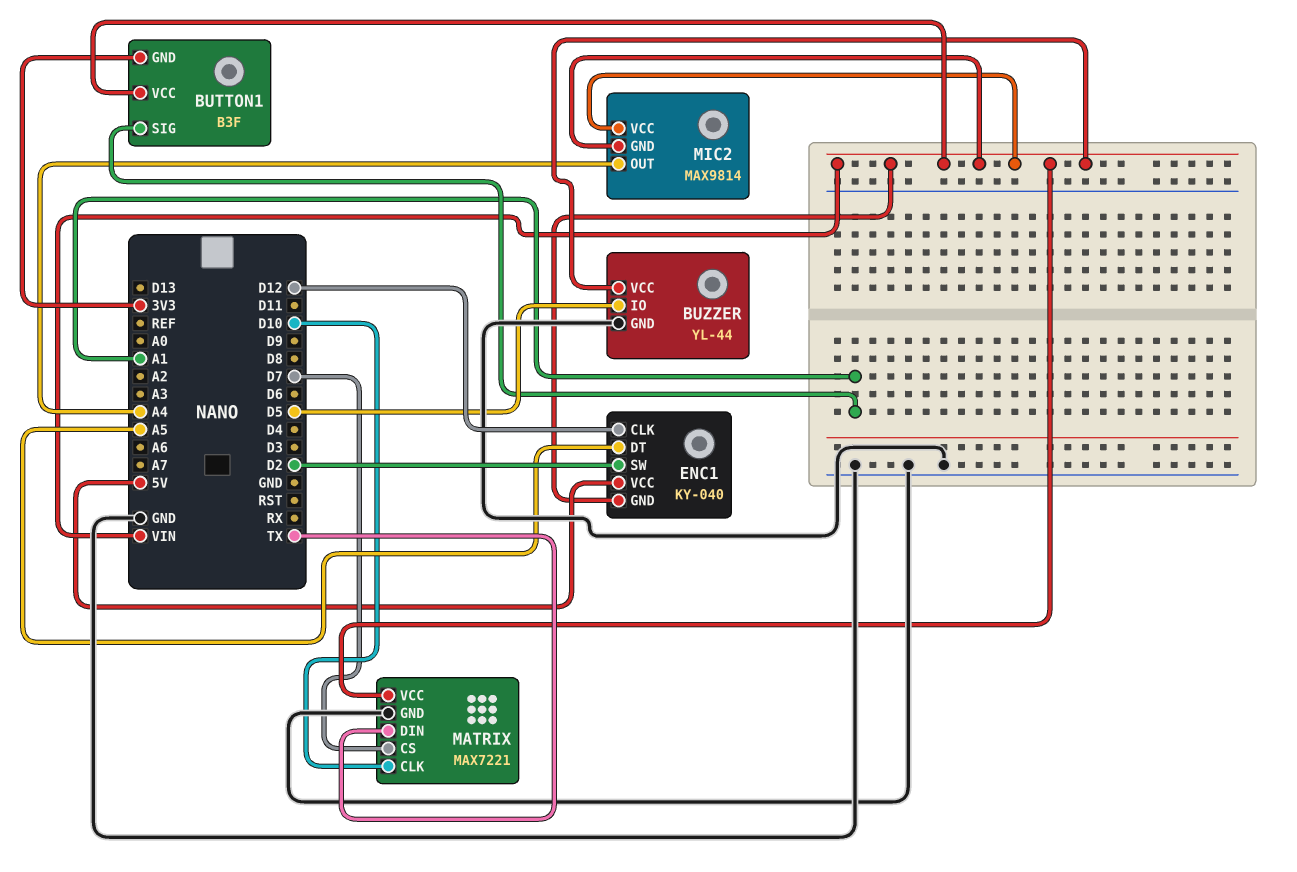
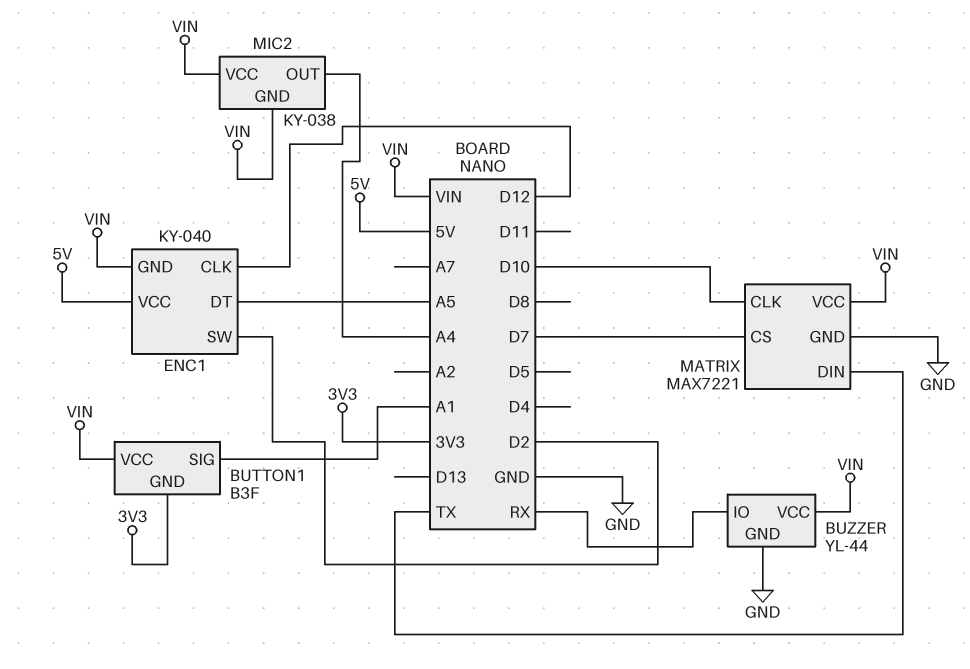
BUZZER pin IO: D5 -> RX
MIC2: MAX9814 -> KY-038

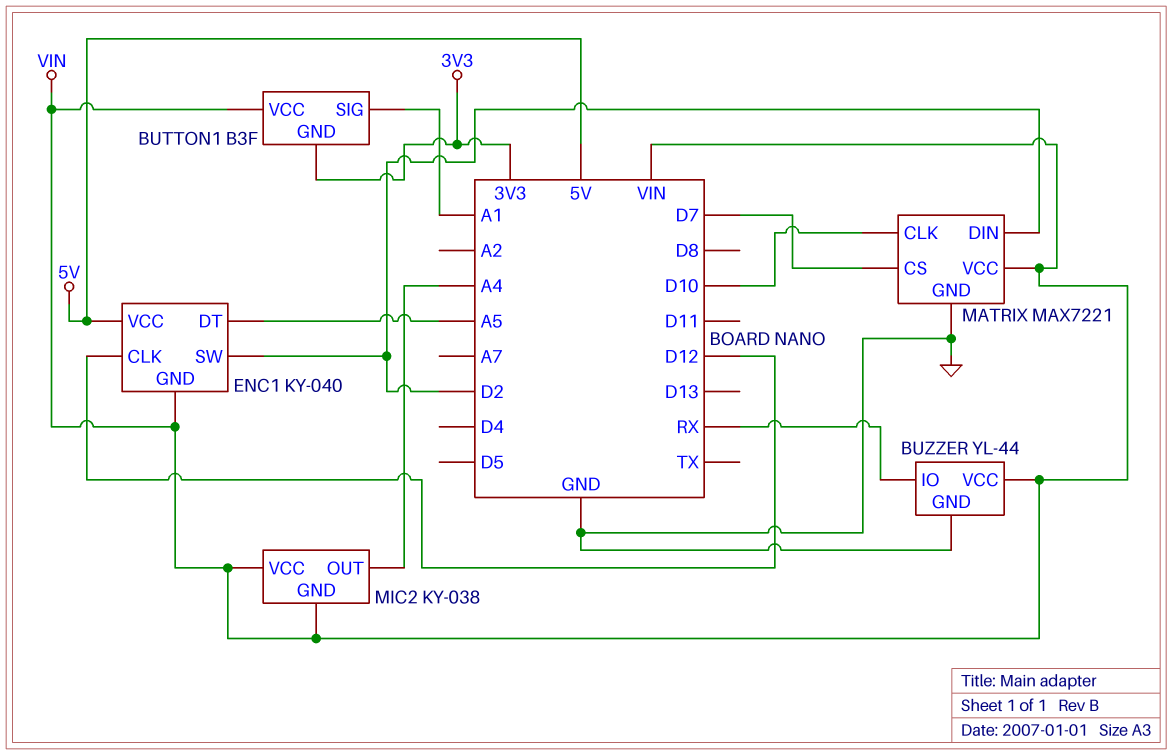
MATRIX pin DIN: TX -> D2

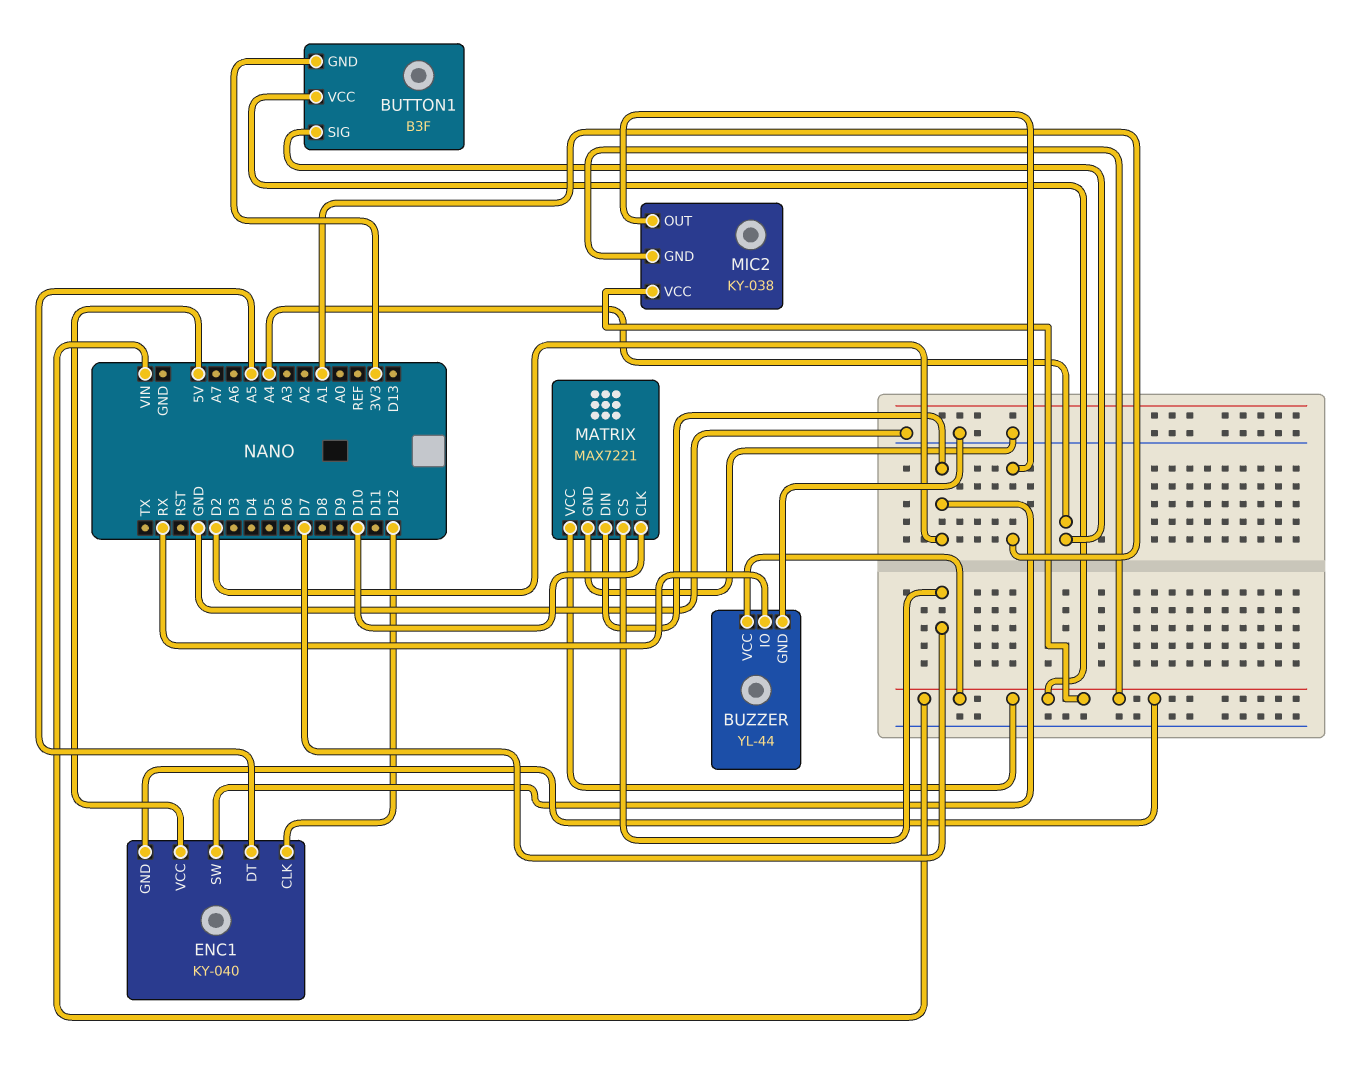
BUTTON1 pin SIG: A1 -> A4
MIC2 pin OUT: A4 -> A1

